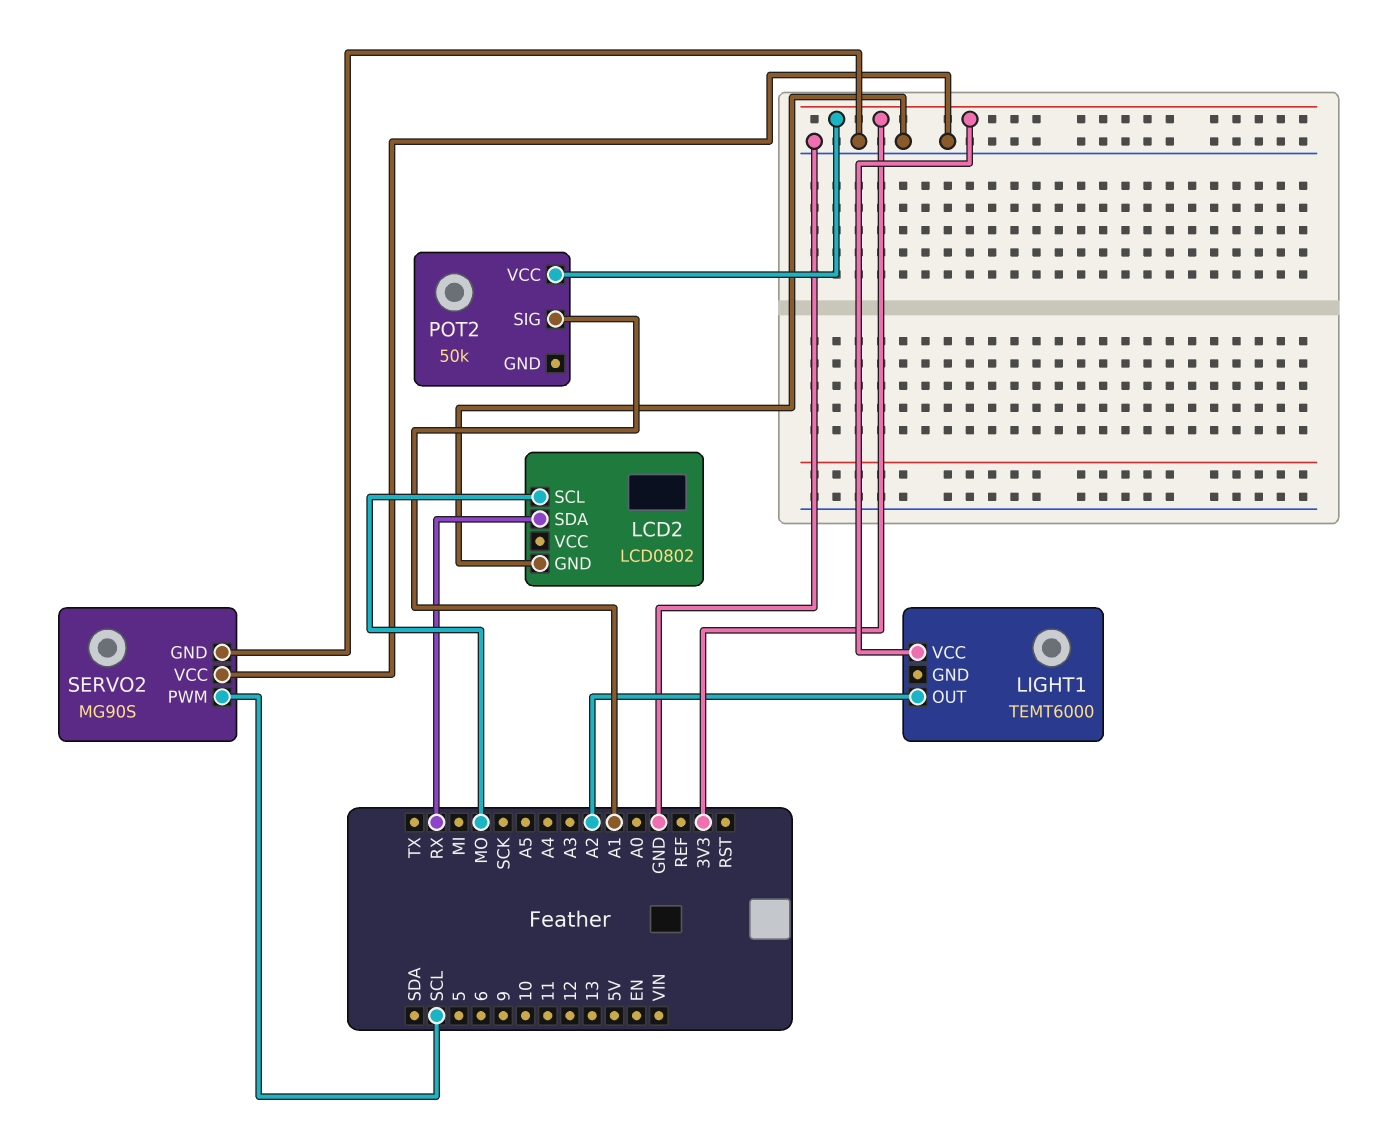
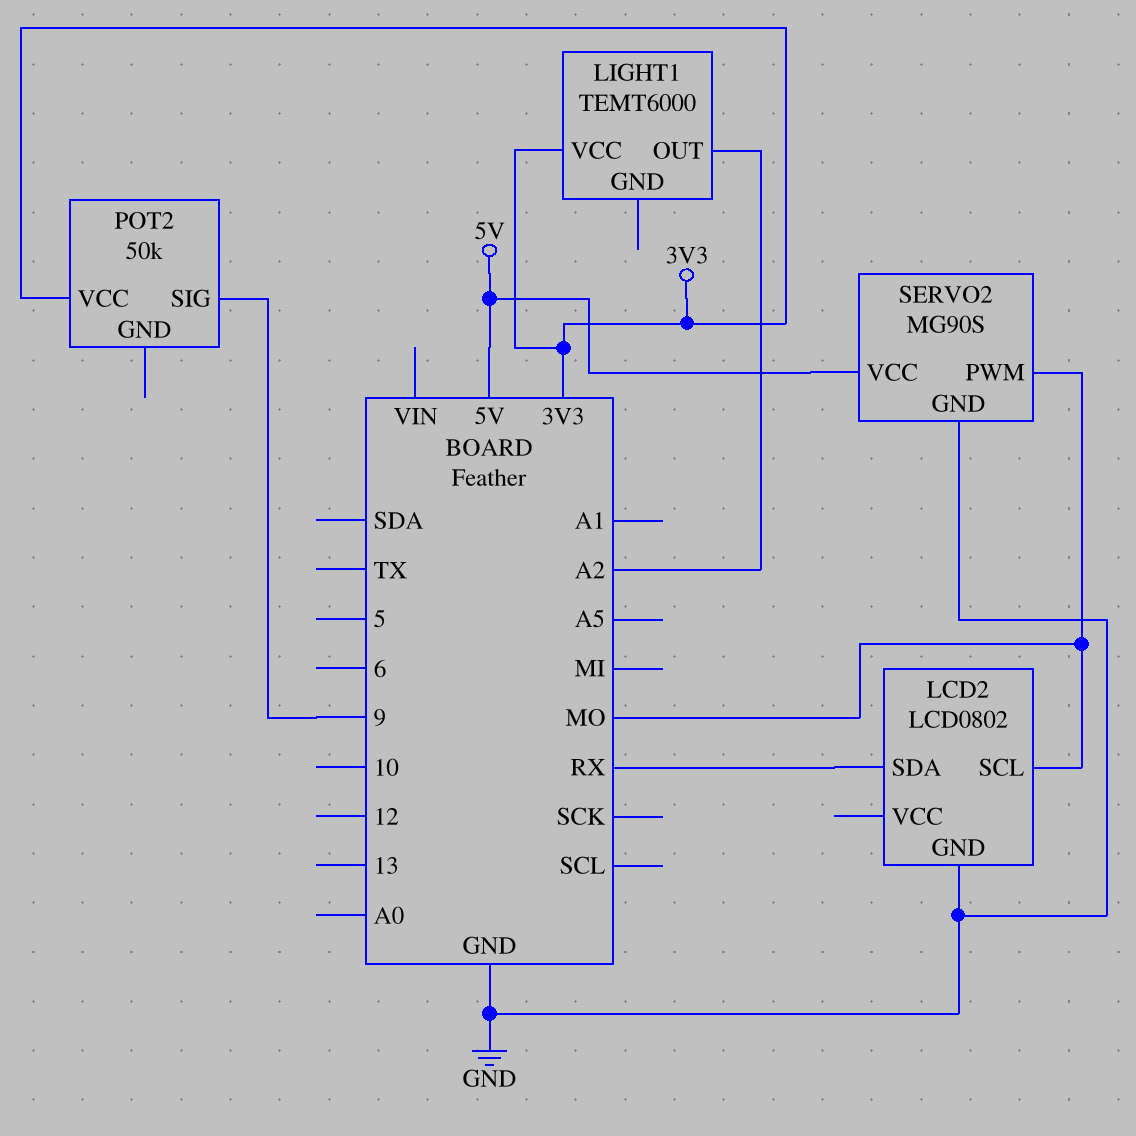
POT2 pin SIG: A1 -> 9
SERVO2 pin PWM: SCL -> MO
SERVO2 pin VCC: GND -> 5V

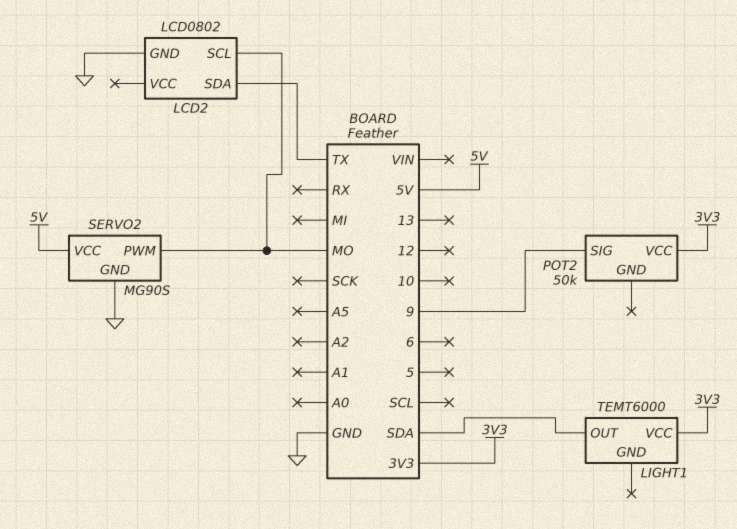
LCD2 pin SDA: RX -> TX
LIGHT1 pin OUT: A2 -> SDA

